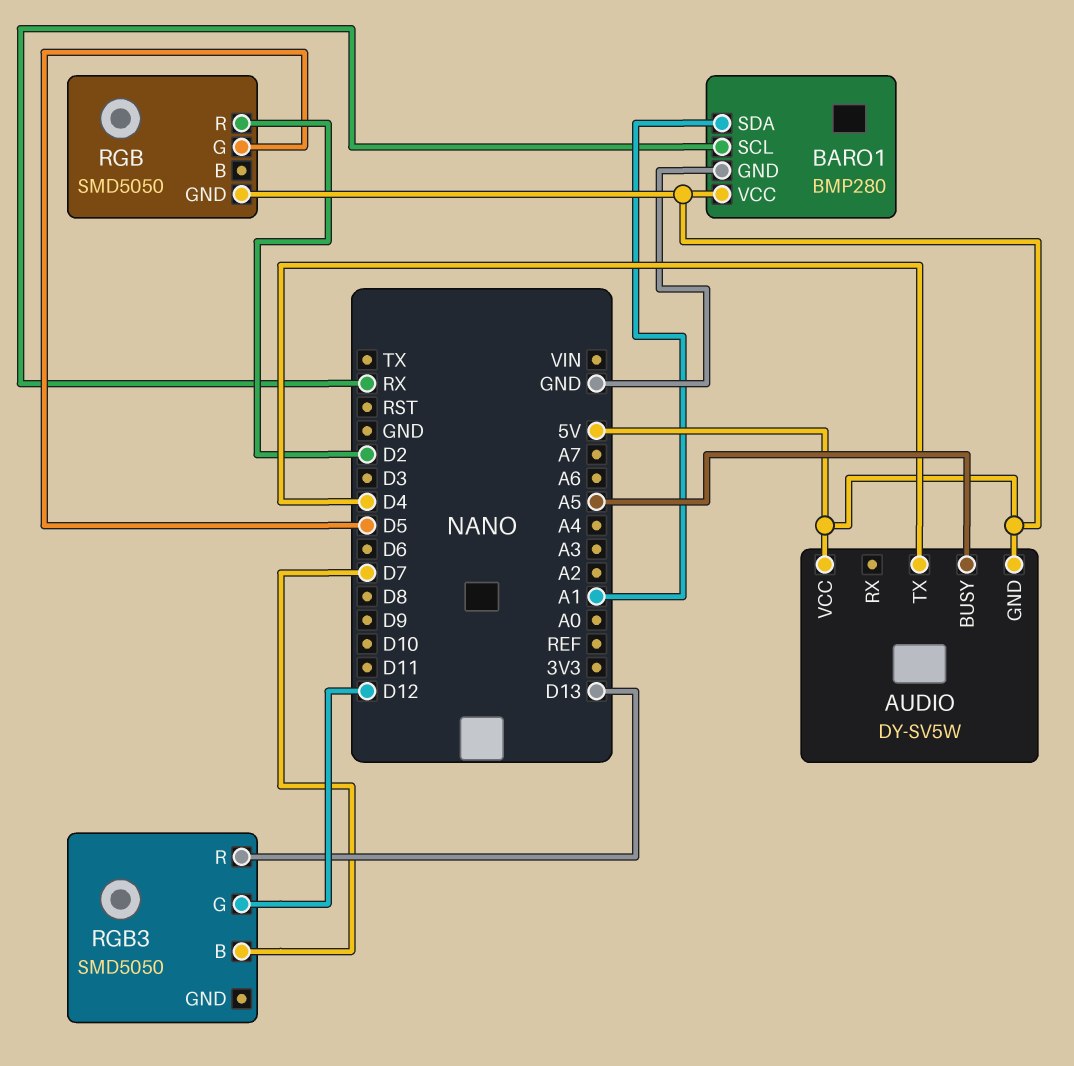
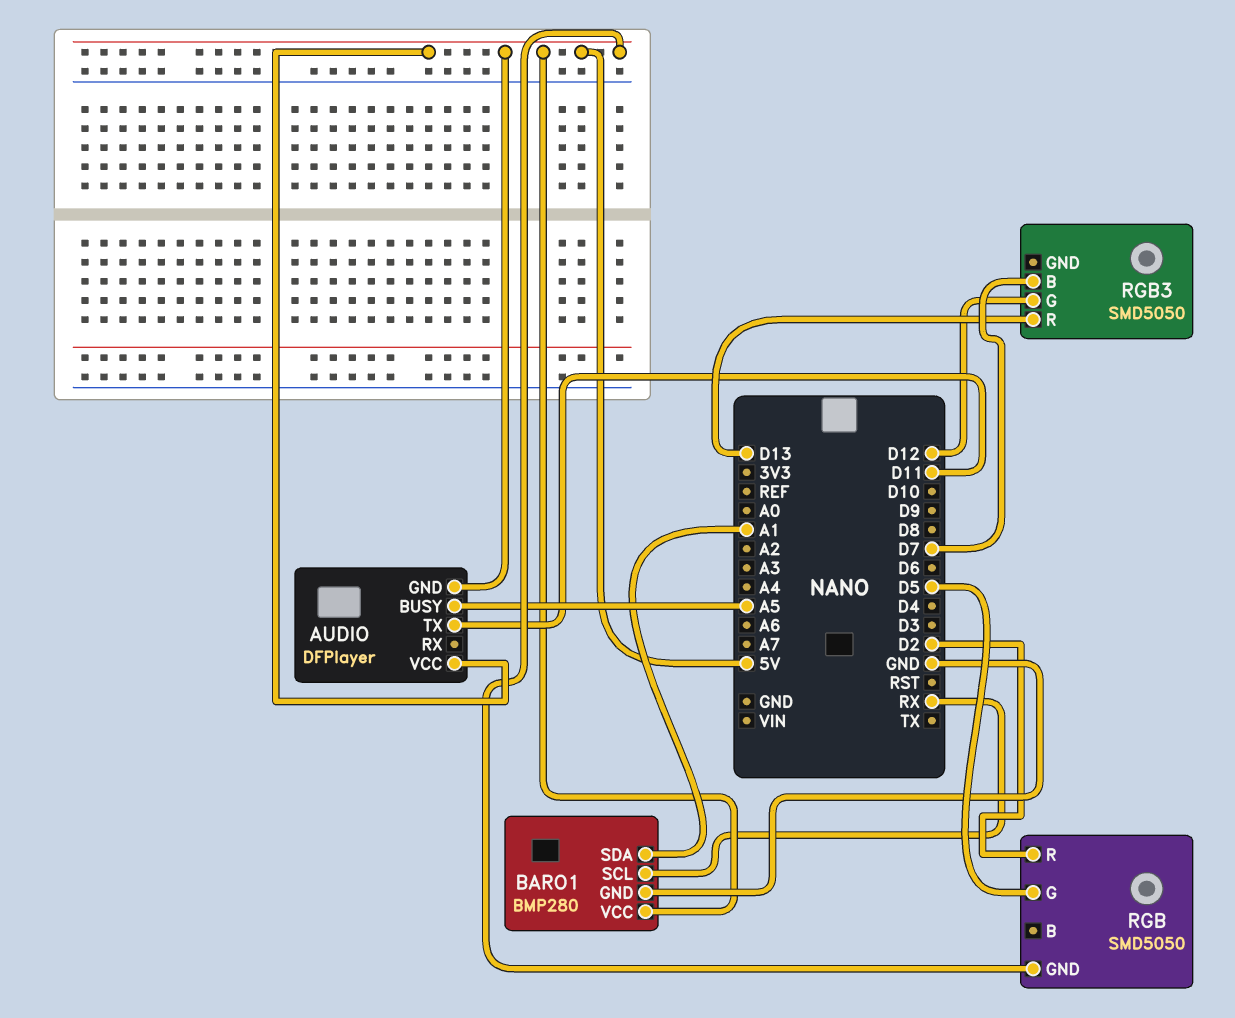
AUDIO: DY-SV5W -> DFPlayer
AUDIO pin TX: D4 -> D11

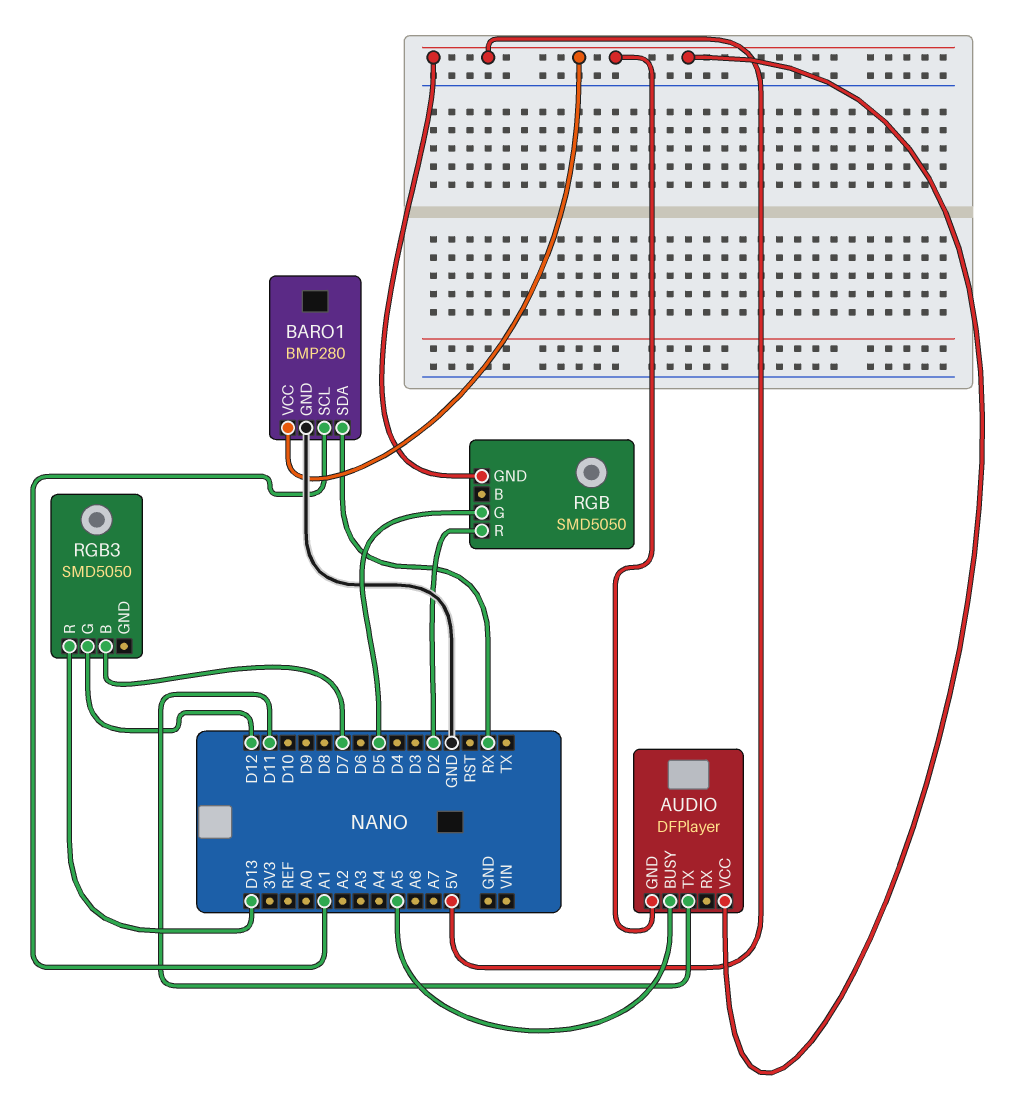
BARO1 pin SCL: RX -> A1
BARO1 pin SDA: A1 -> RX

